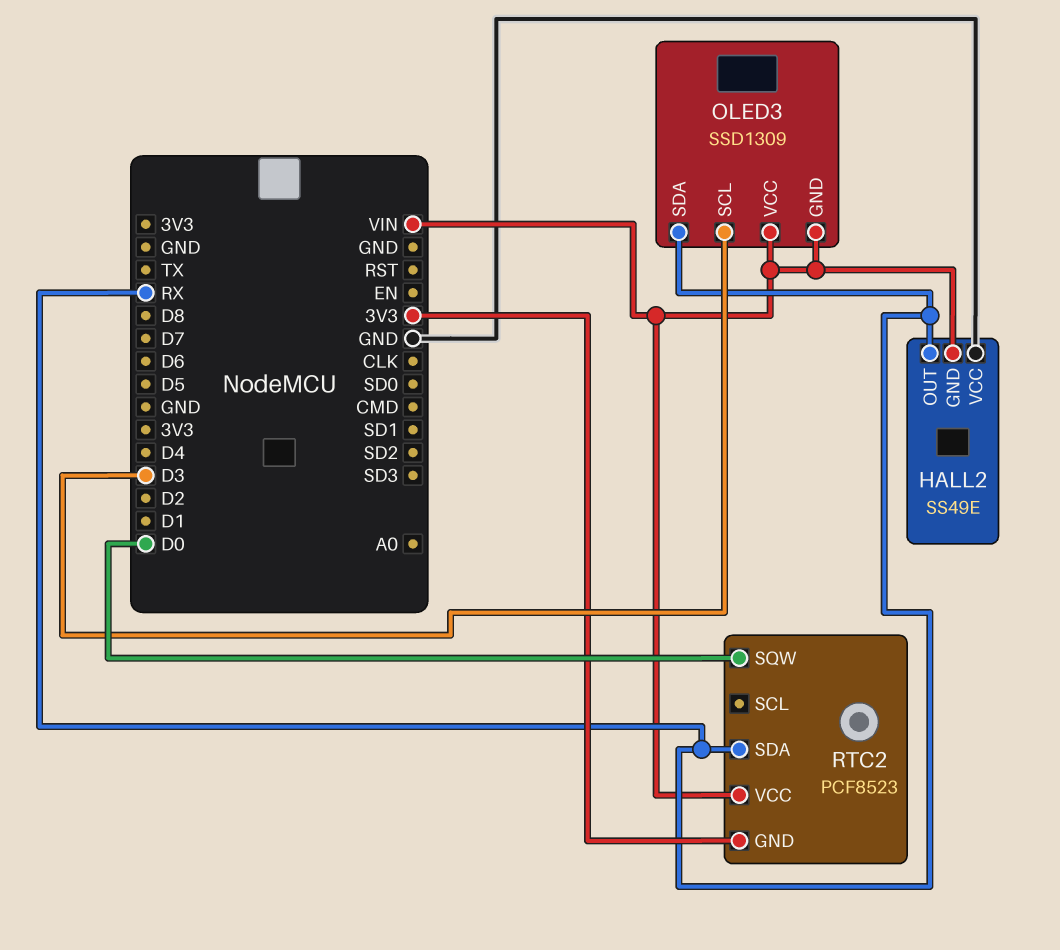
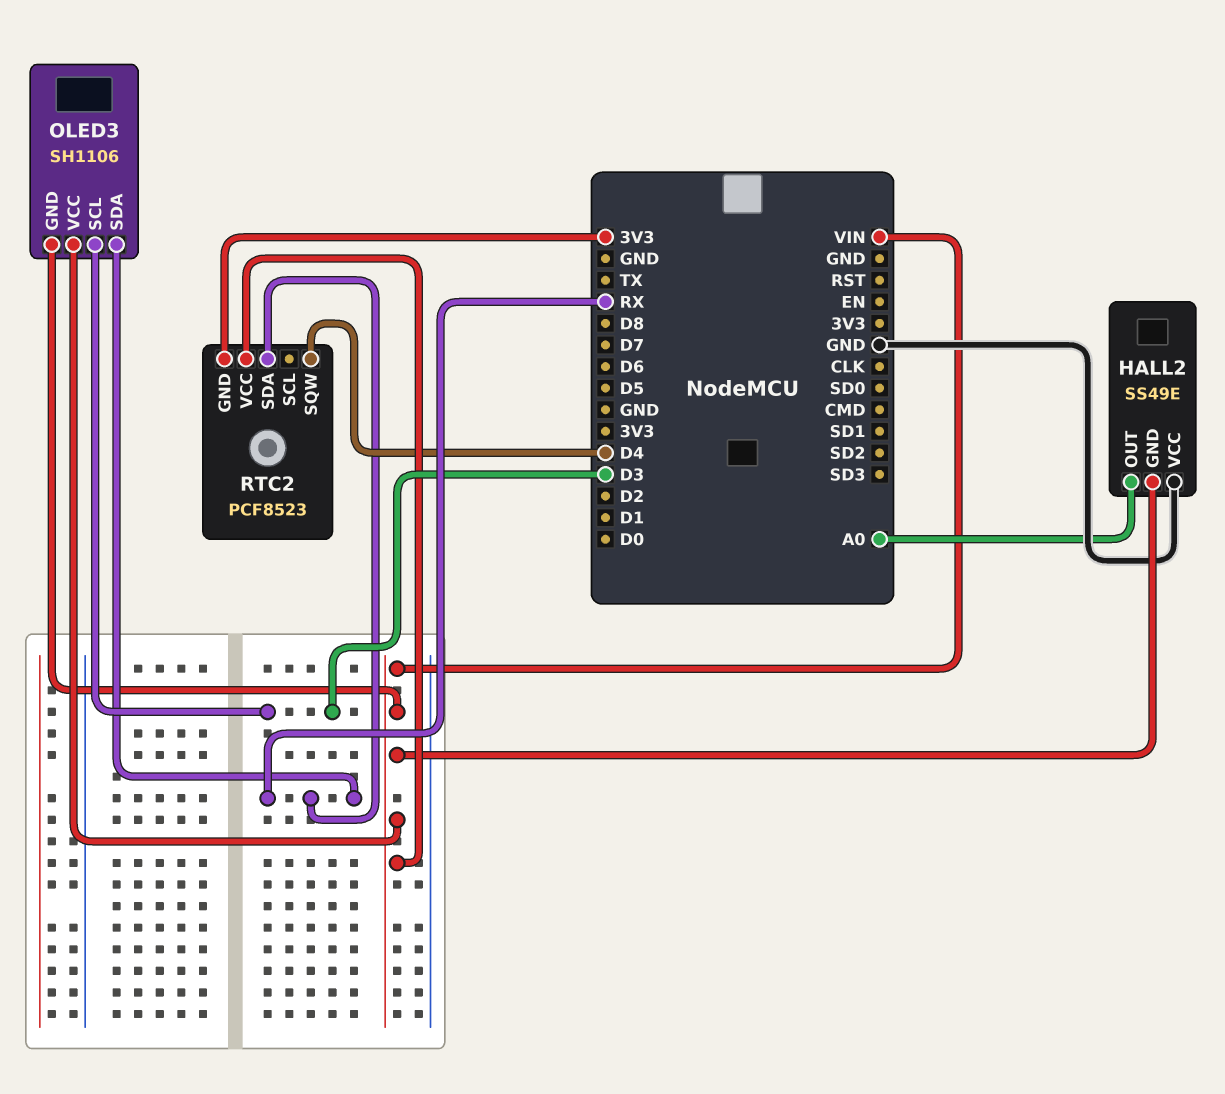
HALL2 pin OUT: RX -> A0
OLED3: SSD1309 -> SH1106
RTC2 pin SQW: D0 -> D4

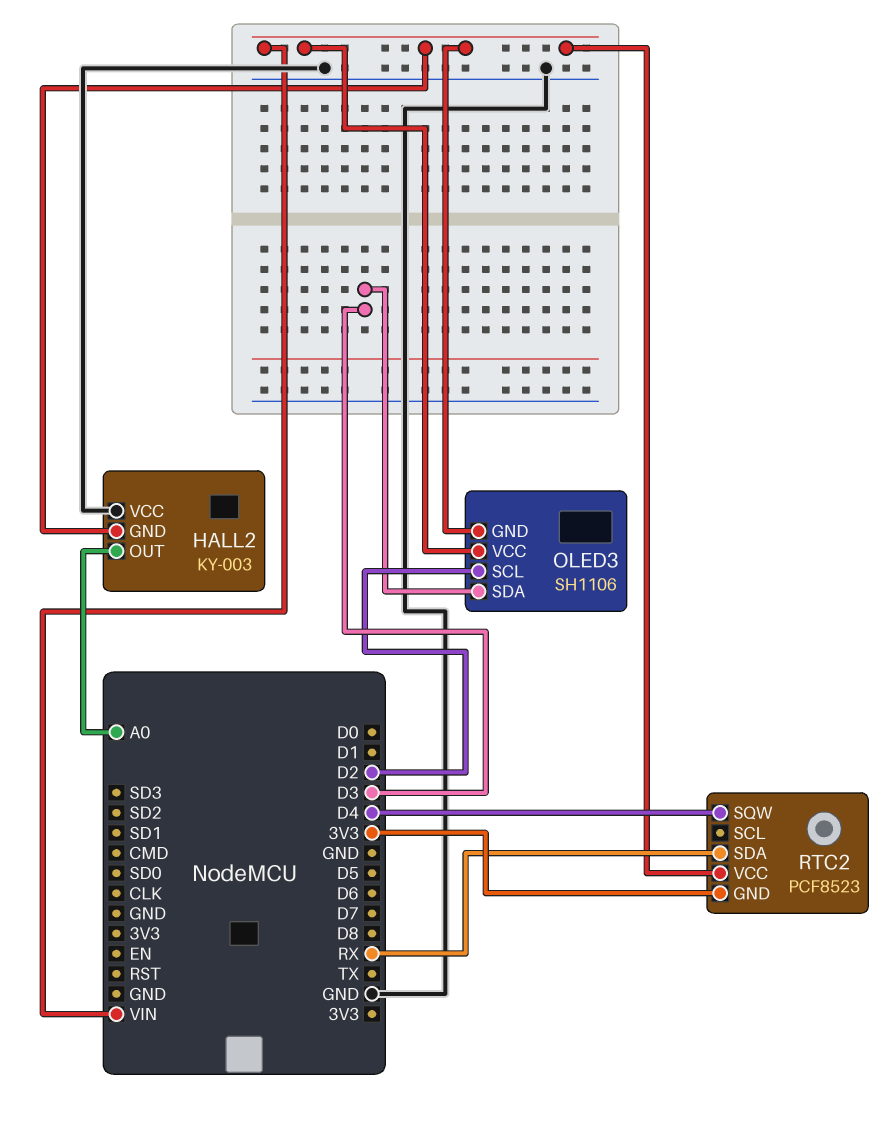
HALL2: SS49E -> KY-003
OLED3 pin SCL: D3 -> D2
OLED3 pin SDA: RX -> D3

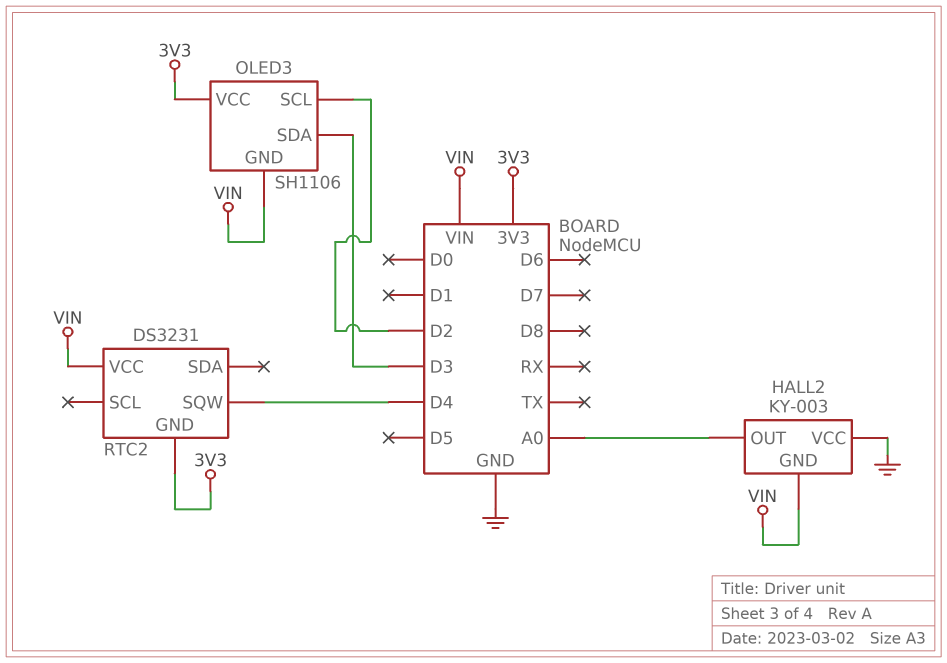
OLED3 pin VCC: VIN -> 3V3
RTC2: PCF8523 -> DS3231
RTC2 pin SDA: RX -> none

